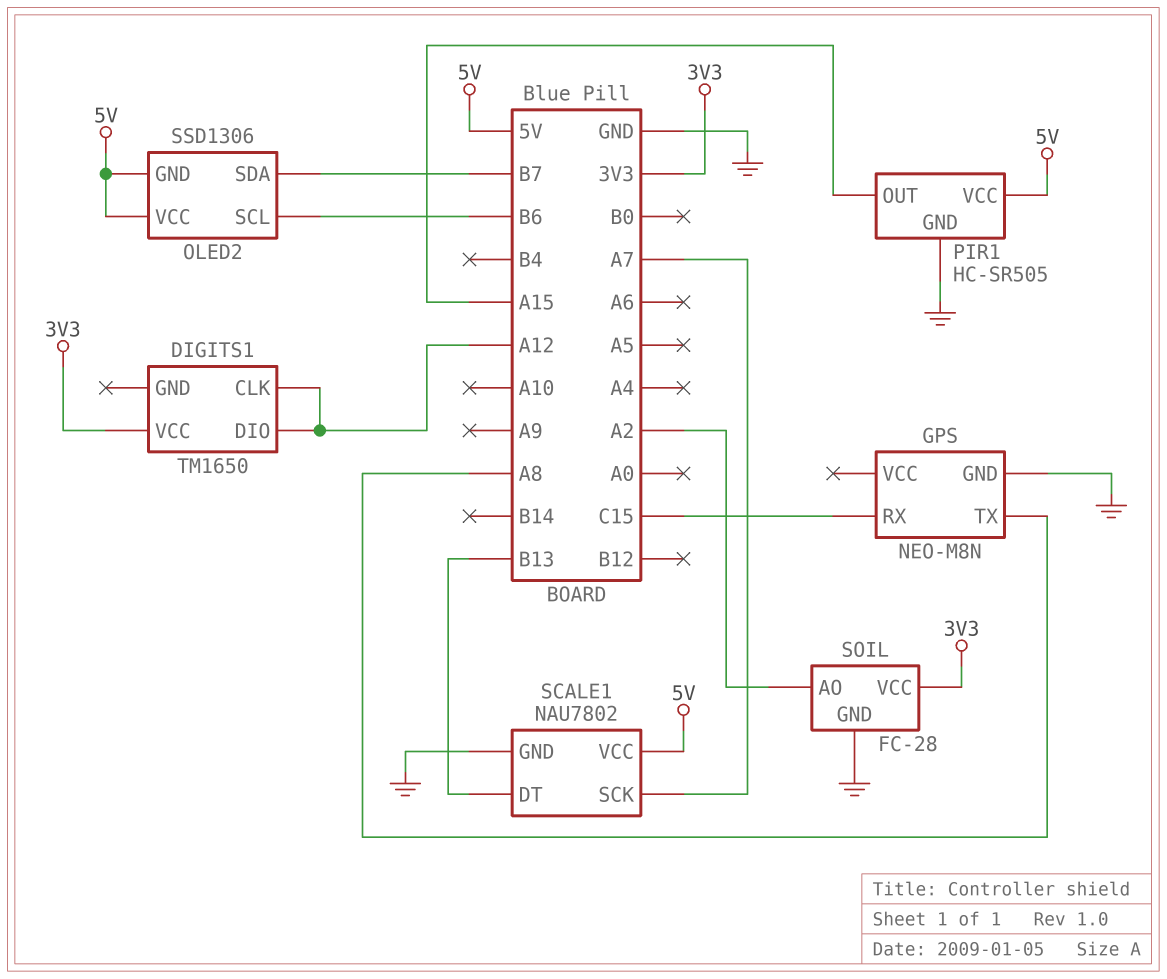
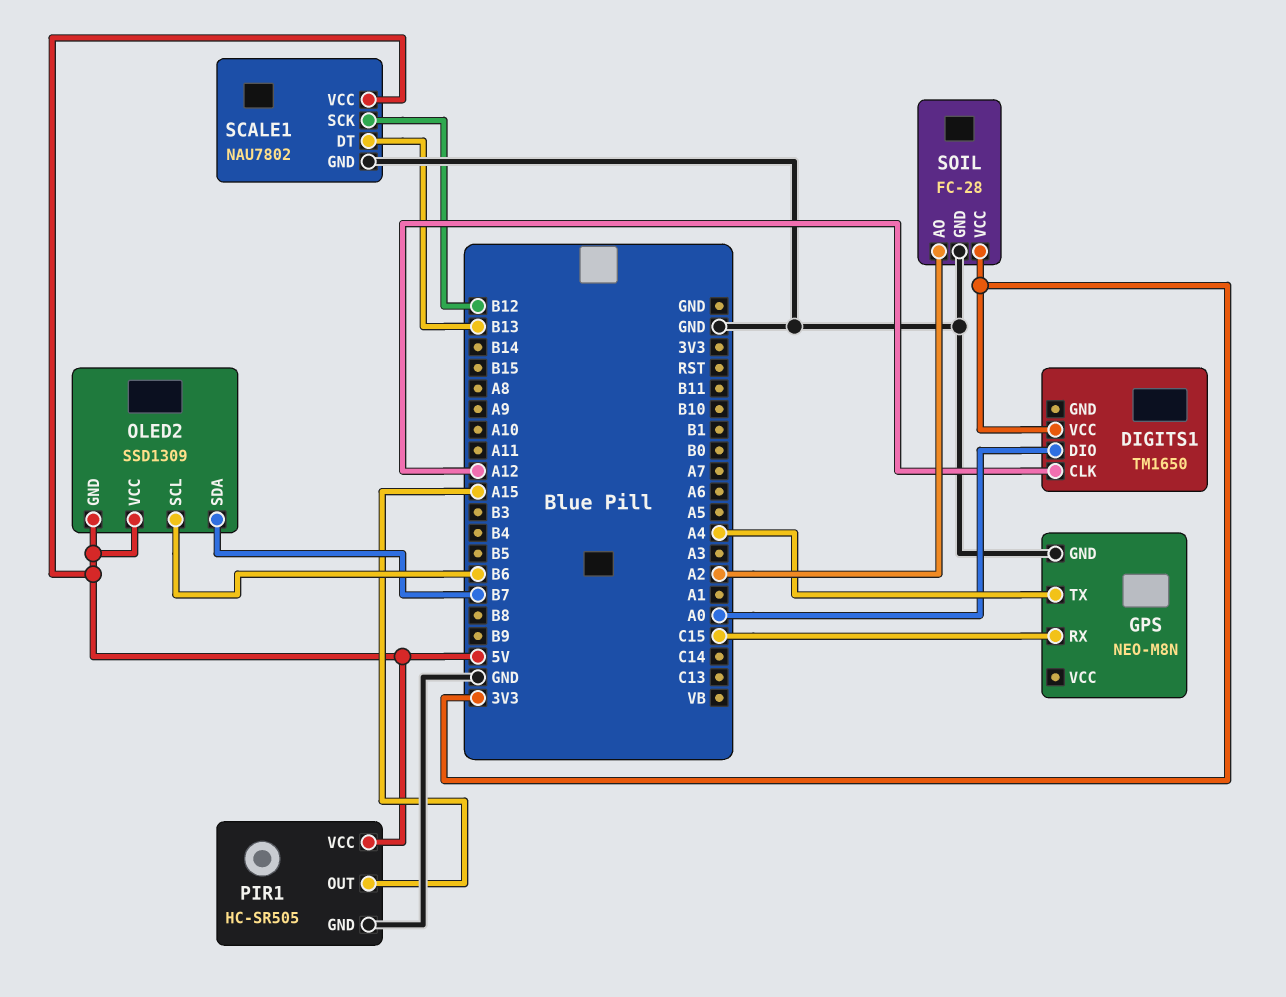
DIGITS1 pin DIO: A12 -> A0
GPS pin TX: A8 -> A4
OLED2: SSD1306 -> SSD1309
SCALE1 pin SCK: A7 -> B12

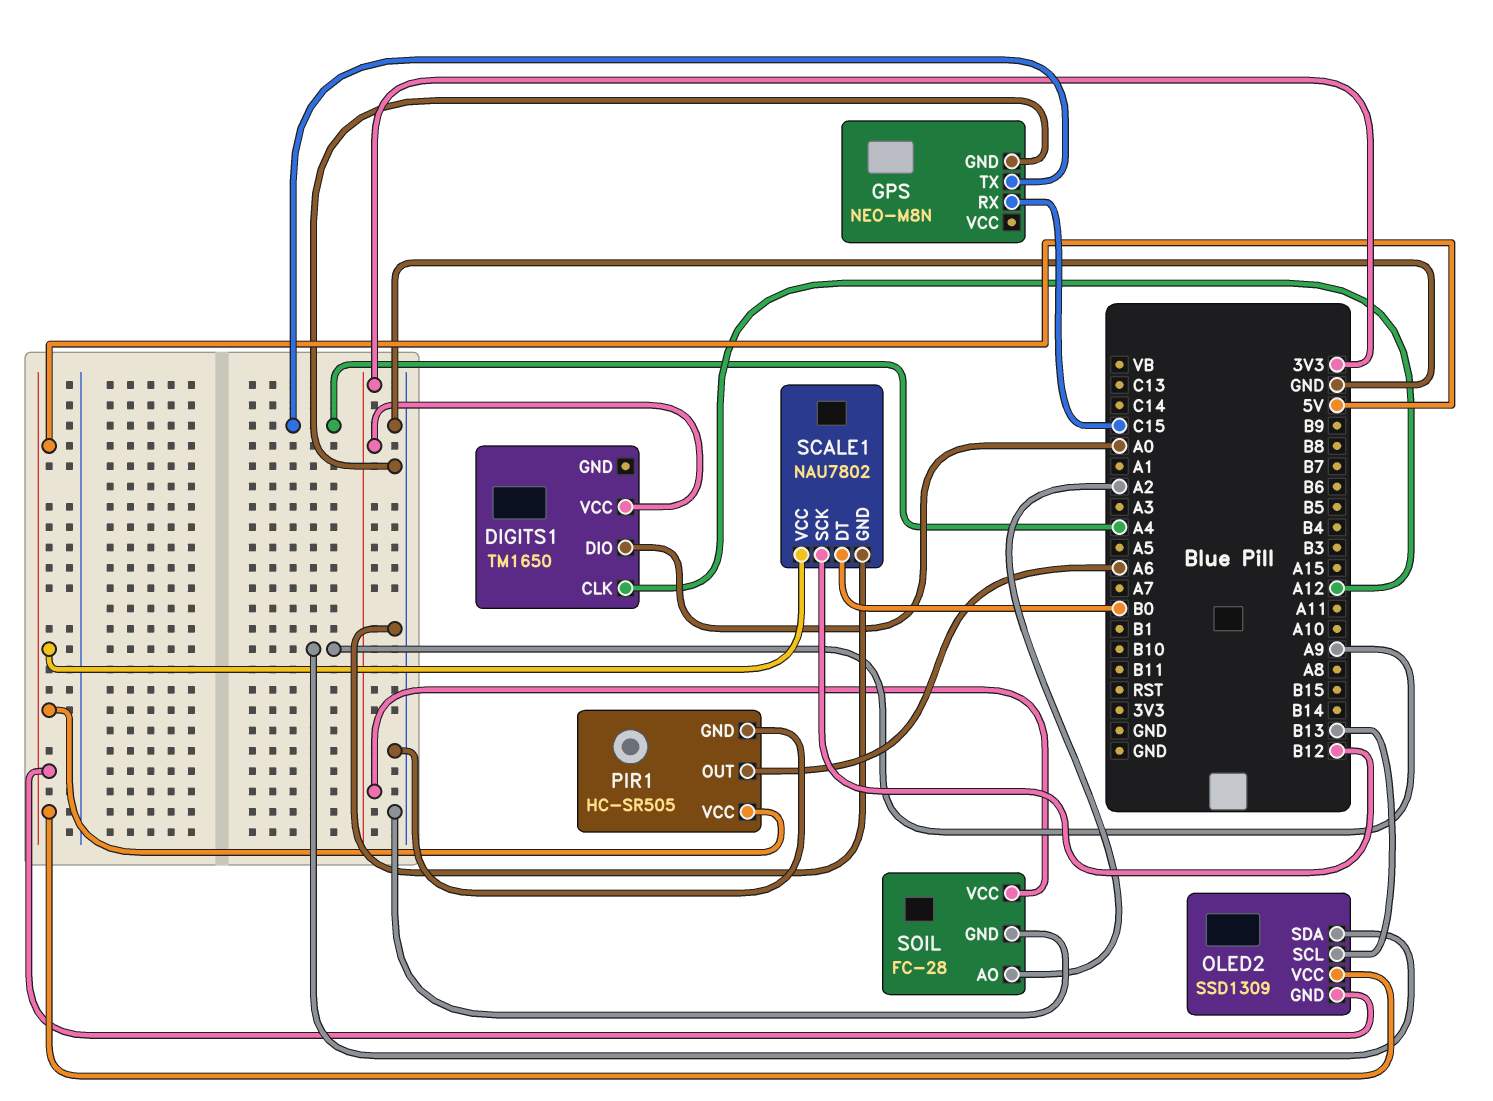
OLED2 pin SCL: B6 -> B13
OLED2 pin SDA: B7 -> A9
PIR1 pin OUT: A15 -> A6
SCALE1 pin DT: B13 -> B0

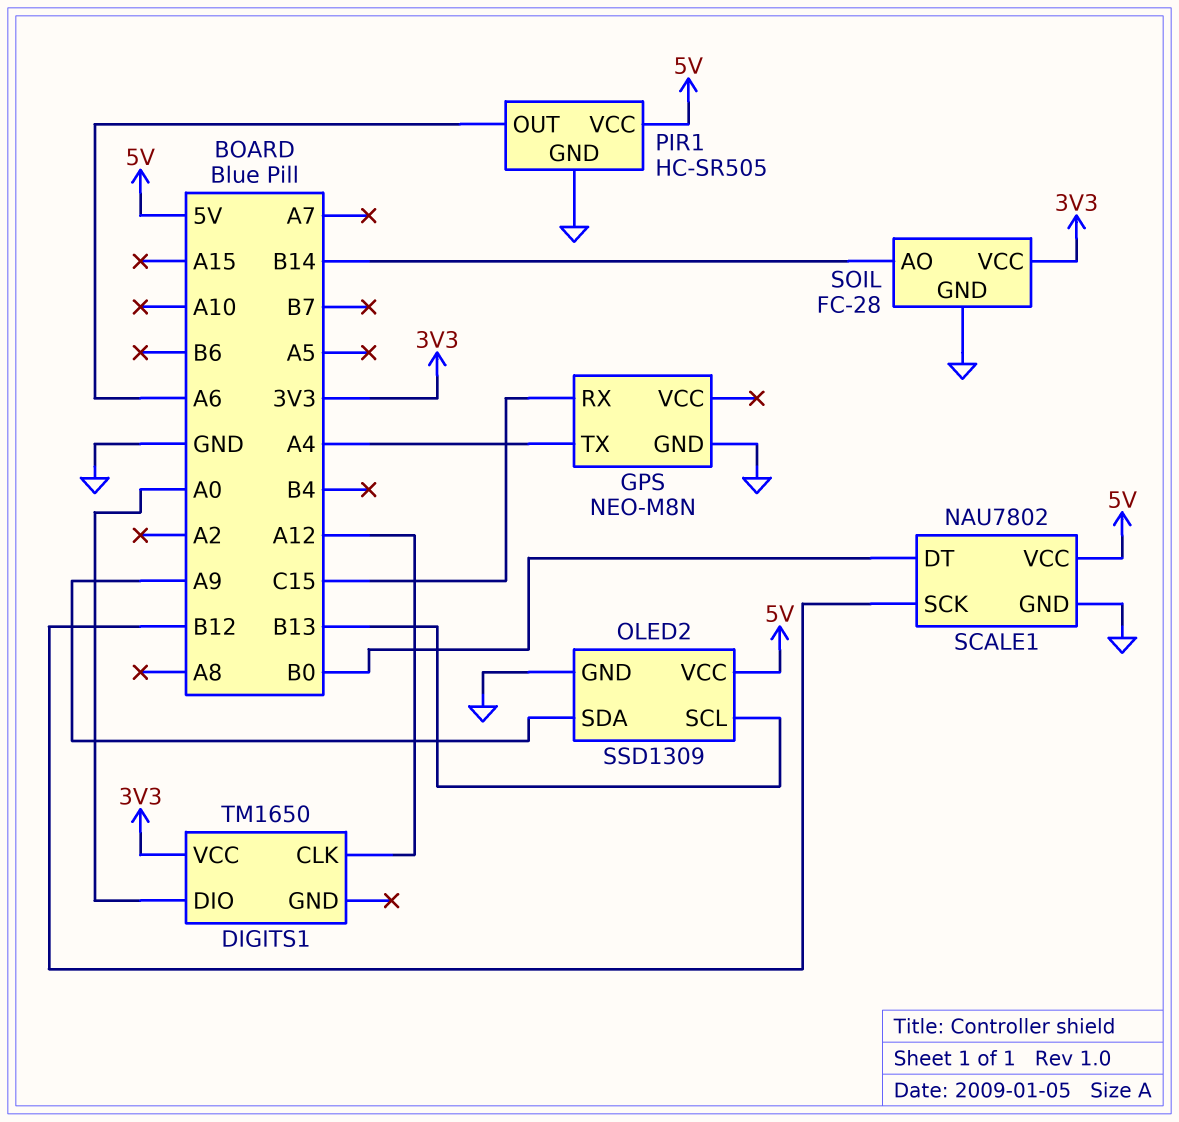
OLED2 pin GND: 5V -> GND
SOIL pin AO: A2 -> B14

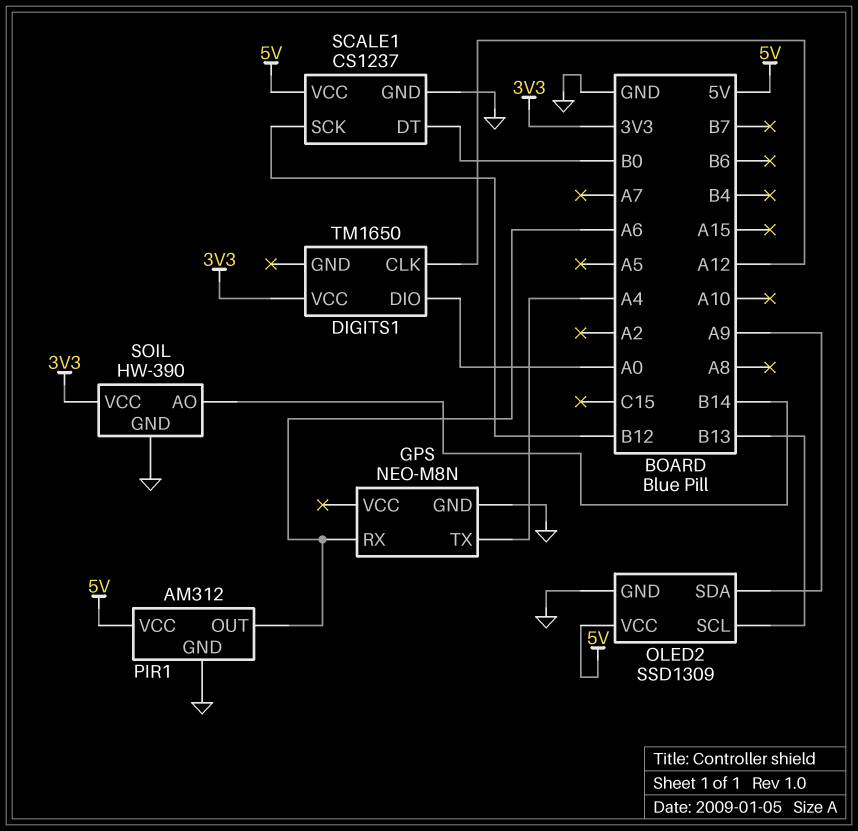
GPS pin RX: C15 -> A6
PIR1: HC-SR505 -> AM312
SCALE1: NAU7802 -> CS1237
SOIL: FC-28 -> HW-390

